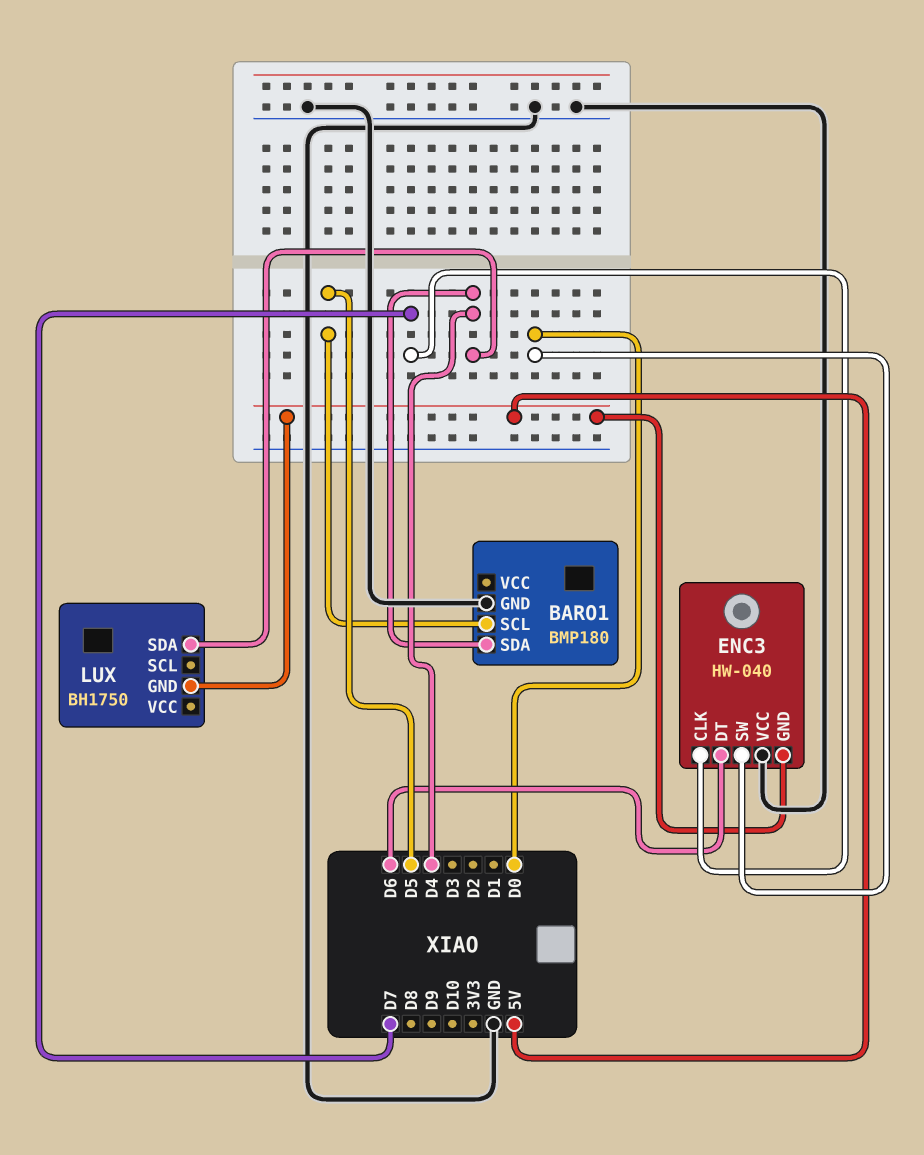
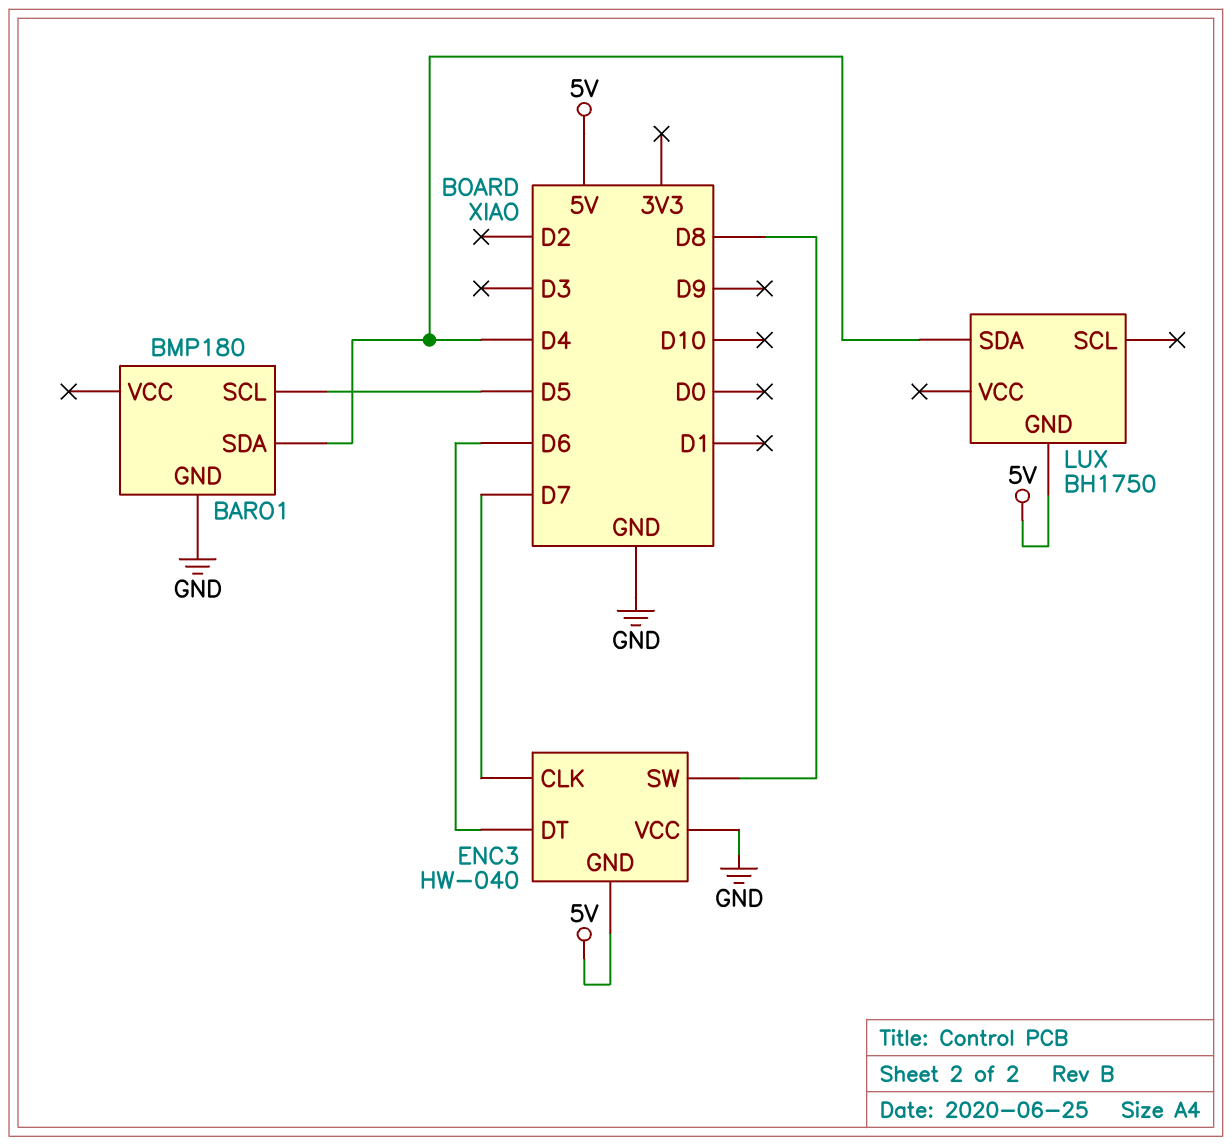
ENC3 pin SW: D0 -> D8

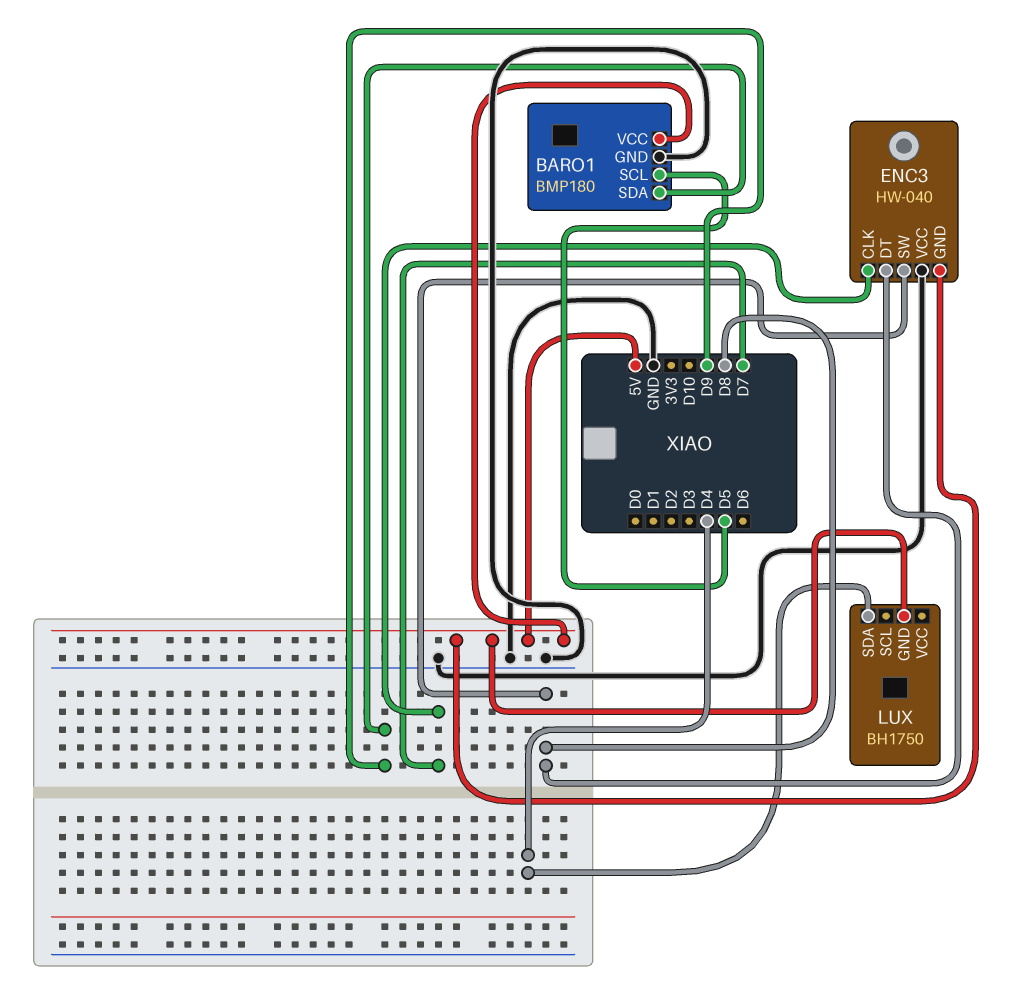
BARO1 pin SDA: D4 -> D9
BARO1 pin VCC: none -> 5V
ENC3 pin DT: D6 -> D8

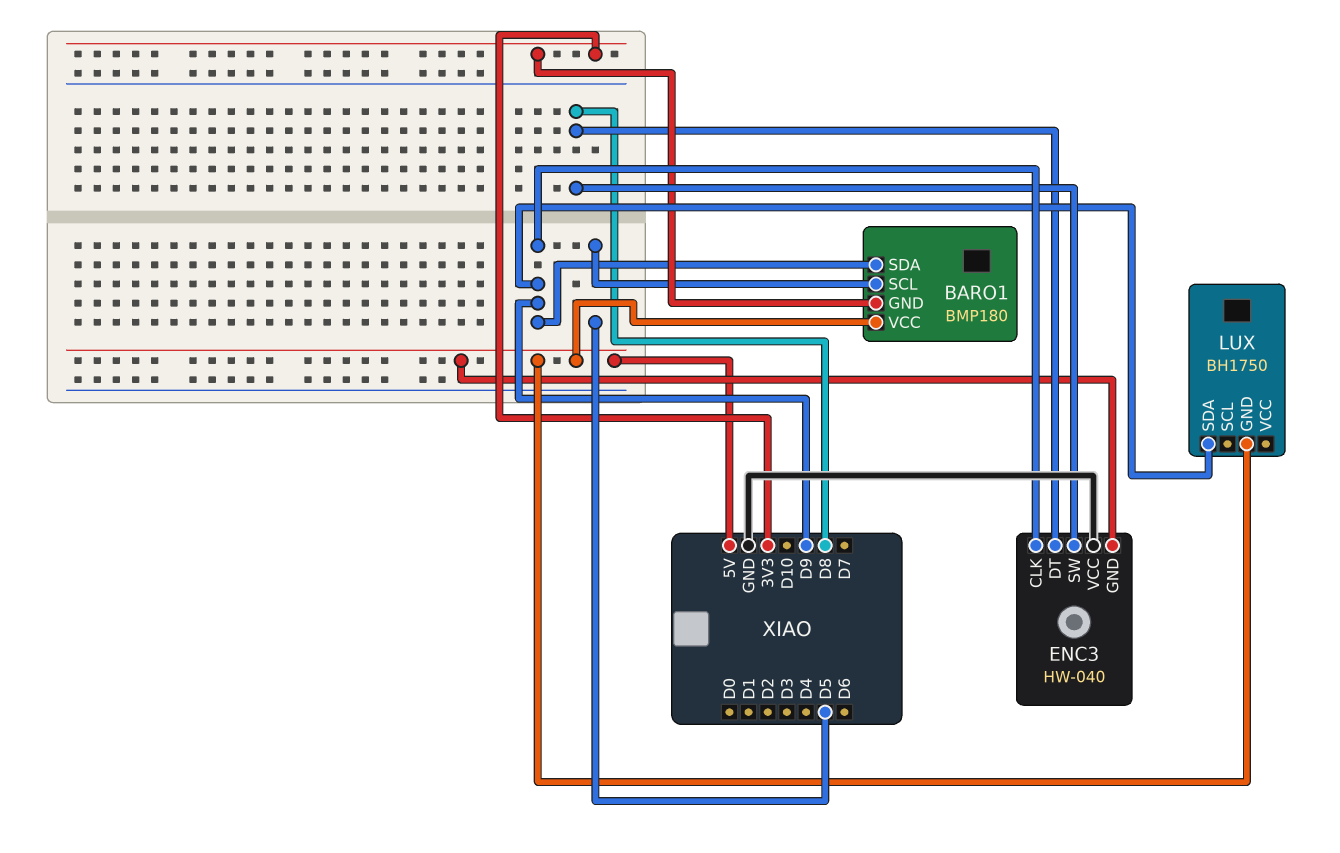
BARO1 pin GND: GND -> 3V3
ENC3 pin CLK: D7 -> D9
LUX pin SDA: D4 -> D9

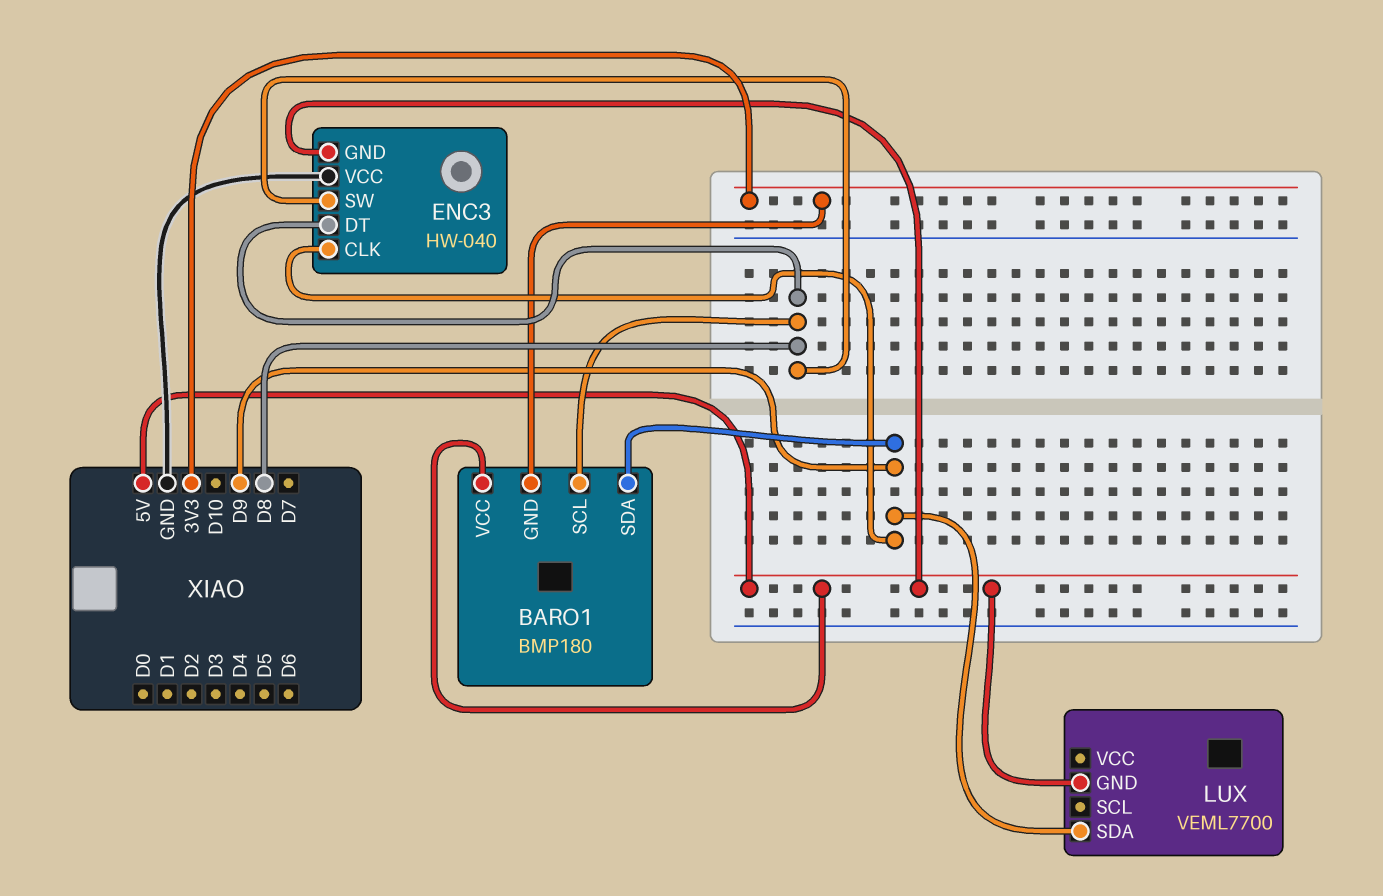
BARO1 pin SCL: D5 -> D8
LUX: BH1750 -> VEML7700

